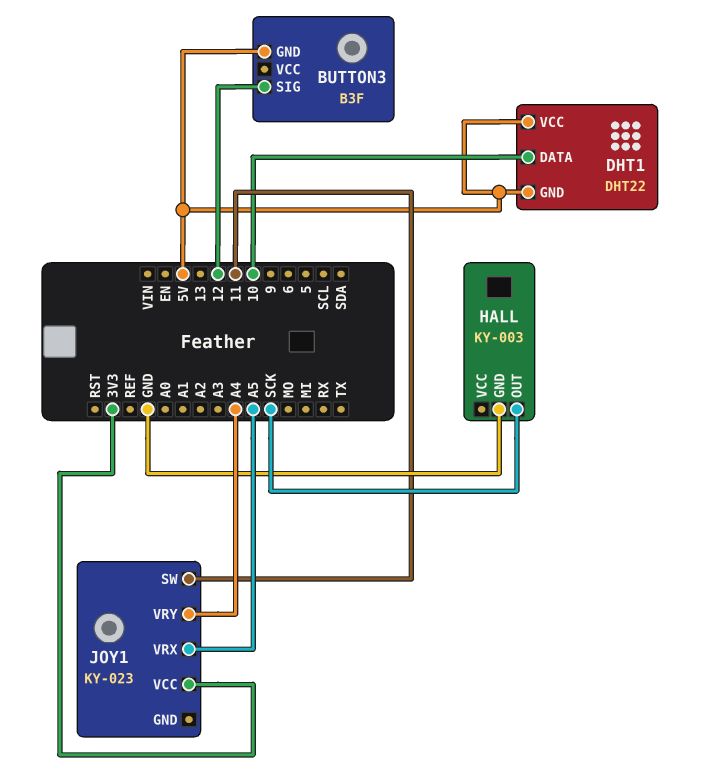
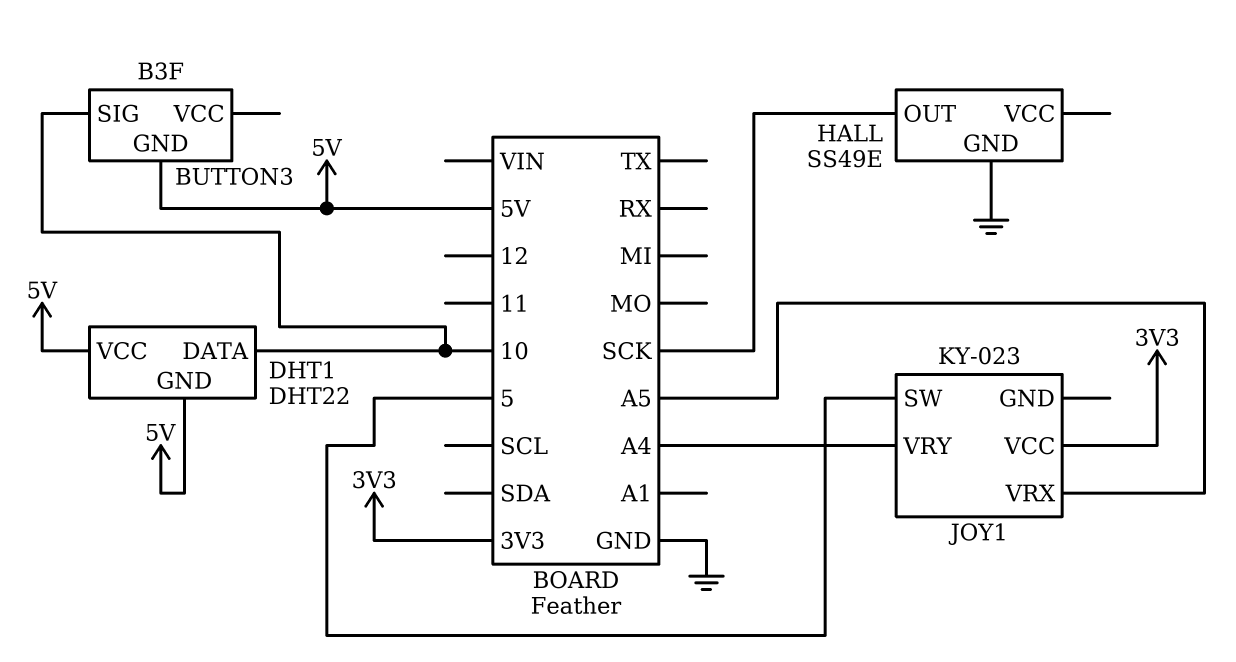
BUTTON3 pin SIG: 12 -> 10
HALL: KY-003 -> SS49E
JOY1 pin SW: 11 -> 5

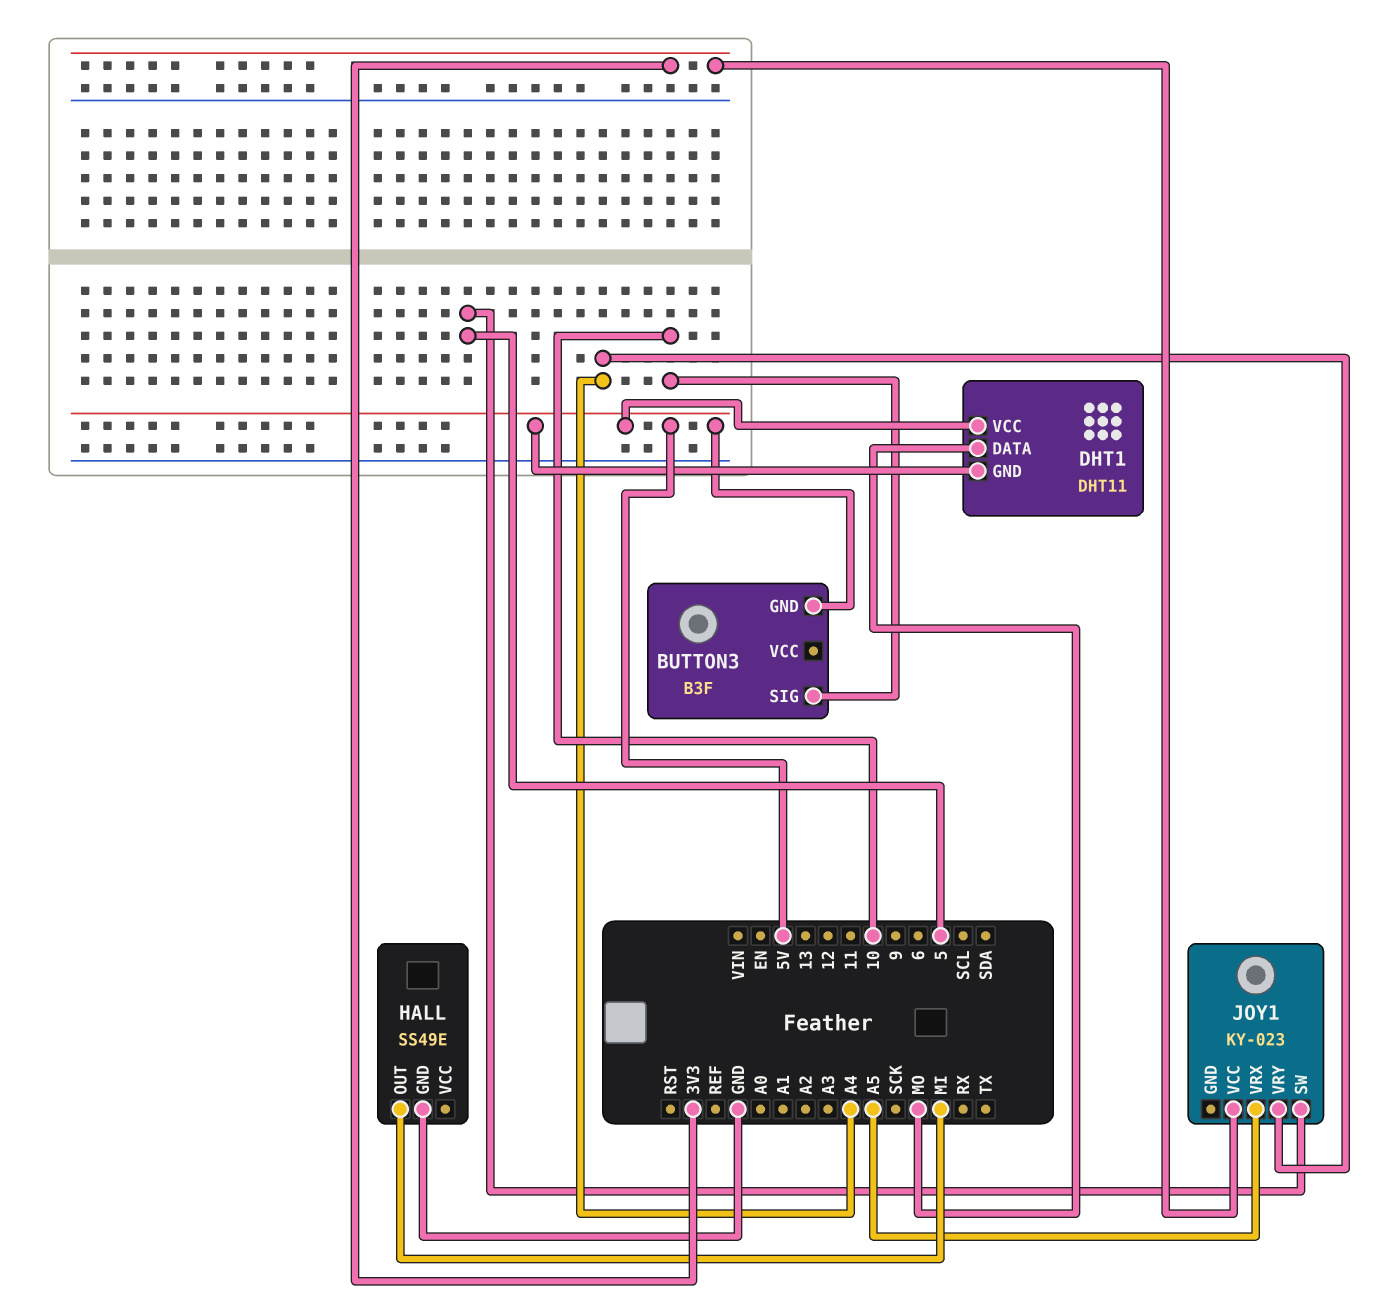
DHT1: DHT22 -> DHT11
DHT1 pin DATA: 10 -> MO
HALL pin OUT: SCK -> MI

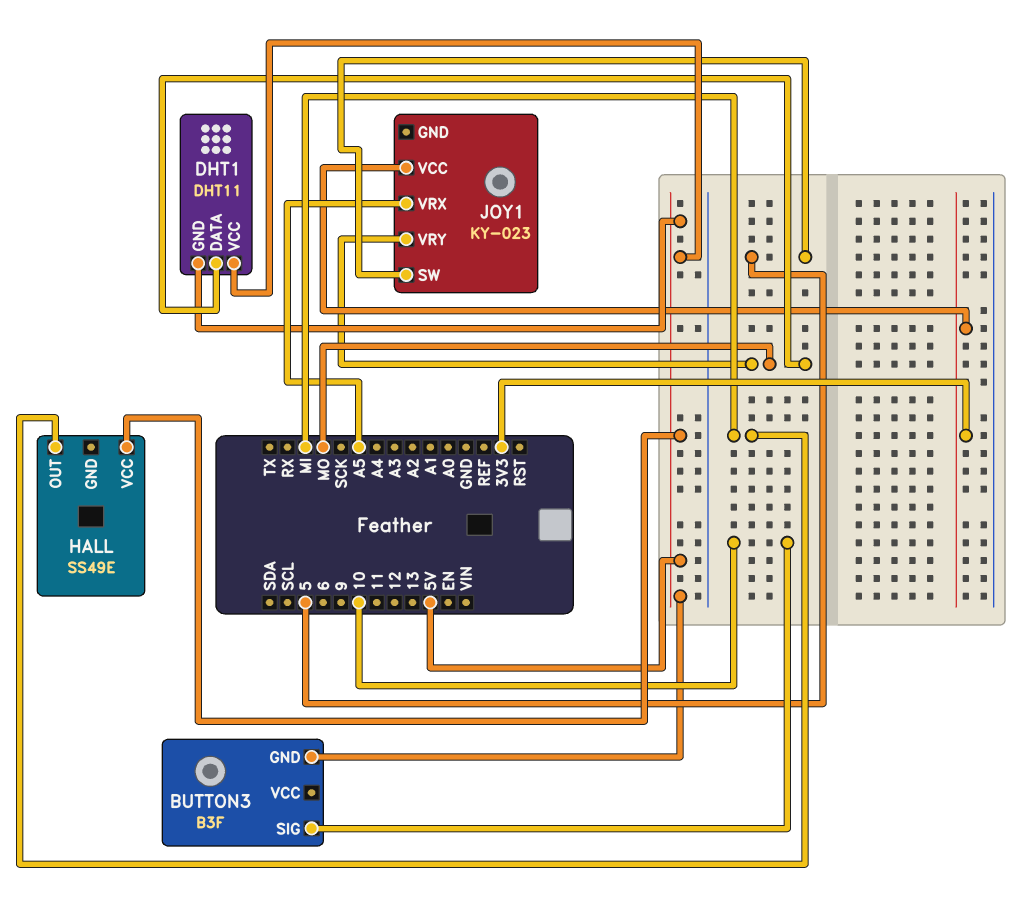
HALL pin GND: GND -> none
HALL pin VCC: none -> 5V
JOY1 pin VRY: A4 -> MO

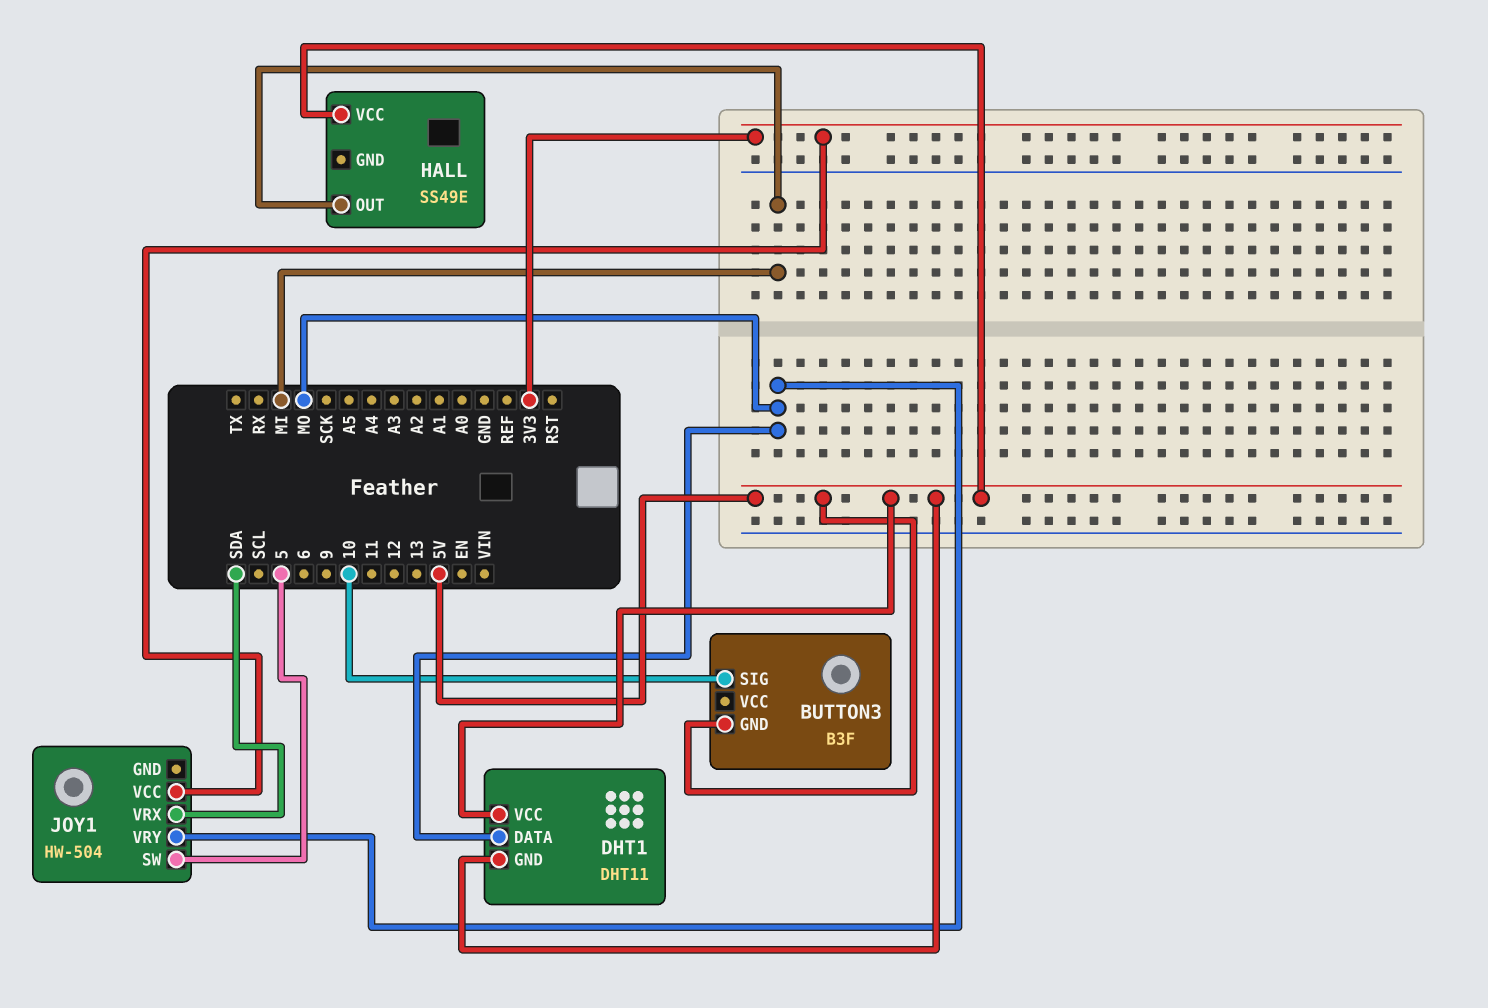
JOY1: KY-023 -> HW-504
JOY1 pin VRX: A5 -> SDA

